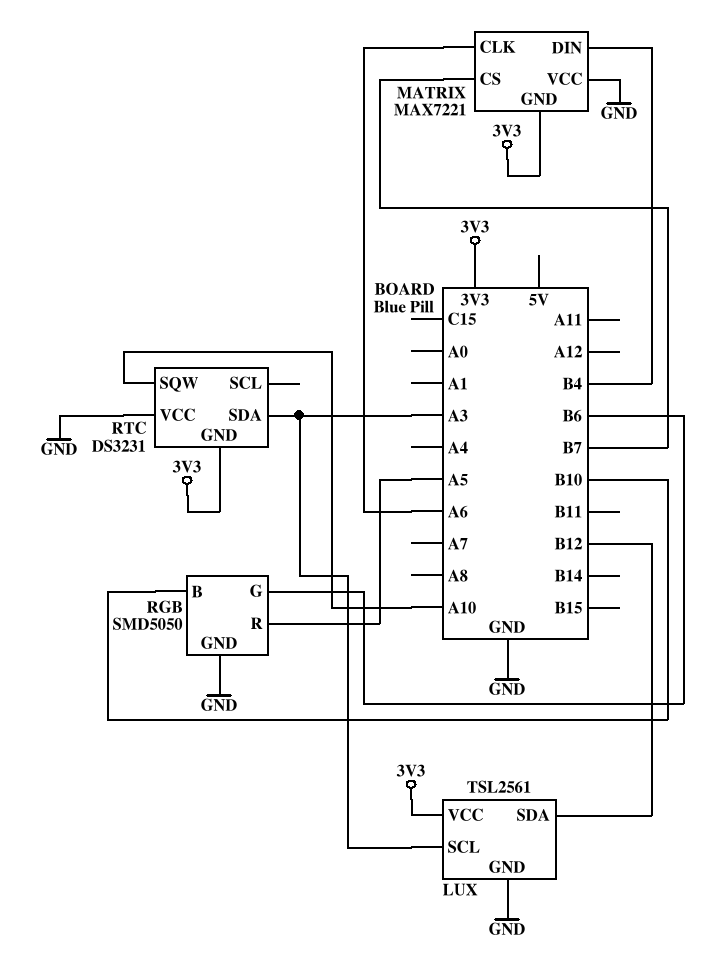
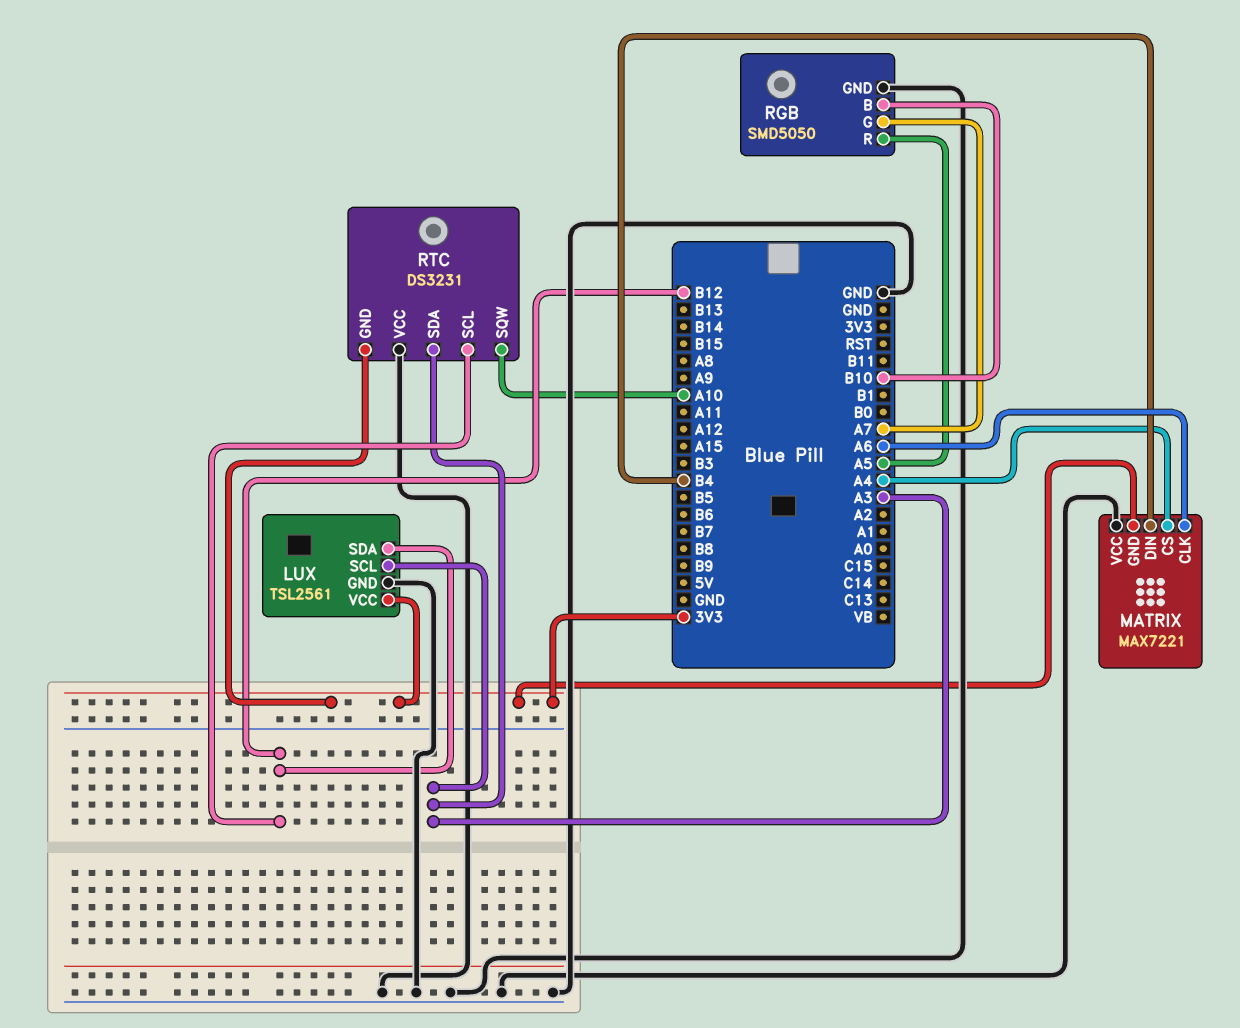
MATRIX pin CS: B7 -> A4
RGB pin G: B6 -> A7
RTC pin SCL: none -> B12

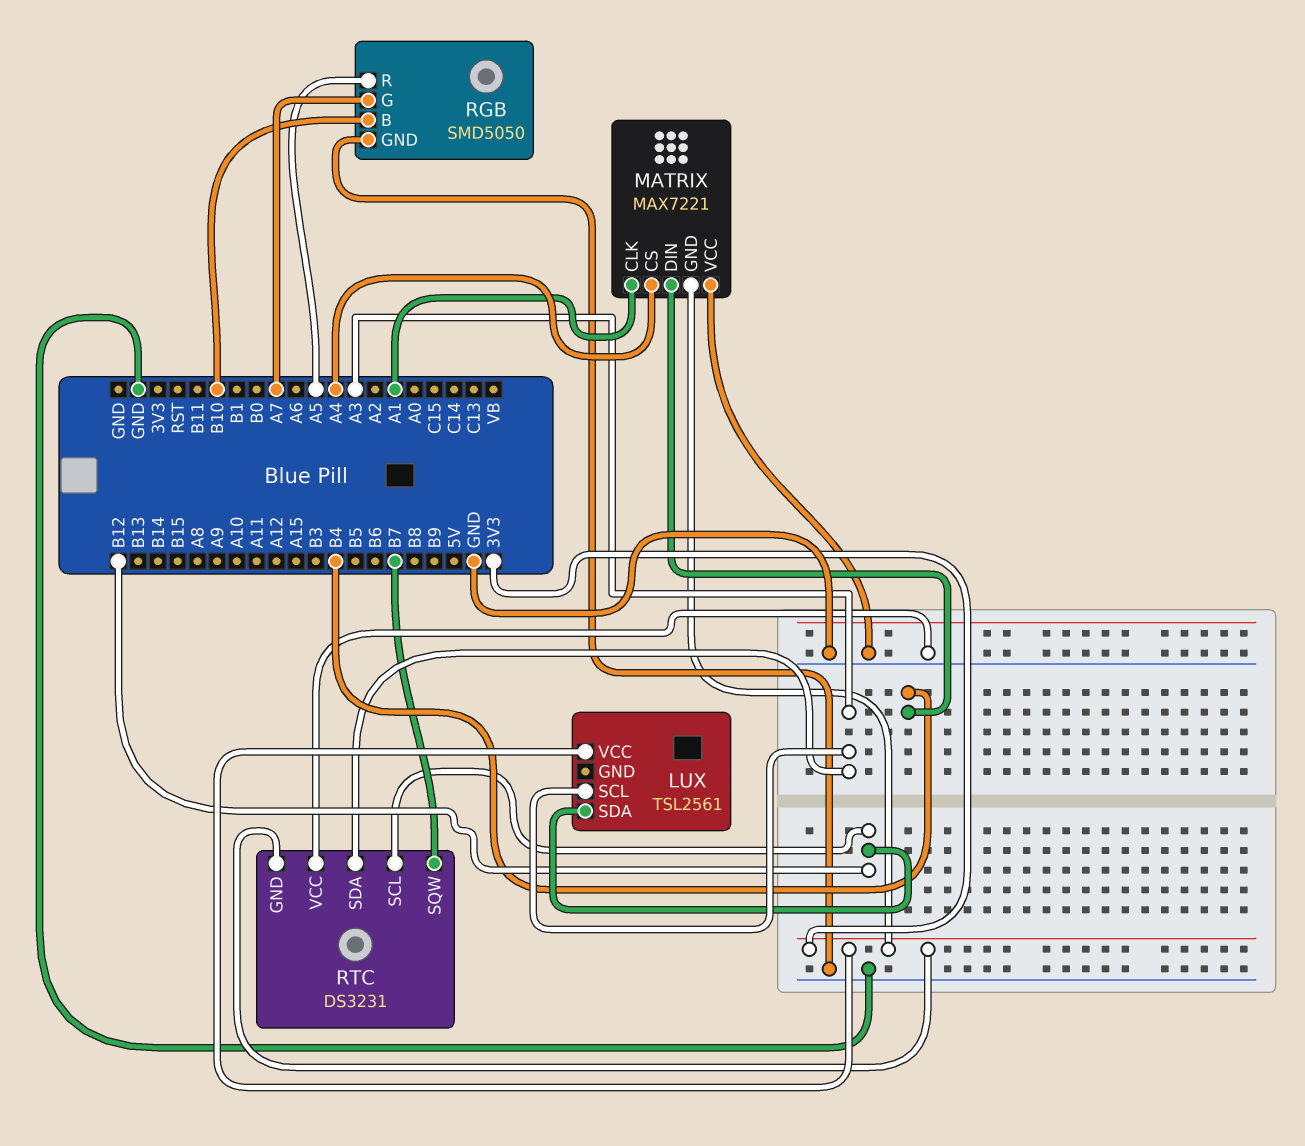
LUX pin GND: GND -> none
MATRIX pin CLK: A6 -> A1
RTC pin SQW: A10 -> B7

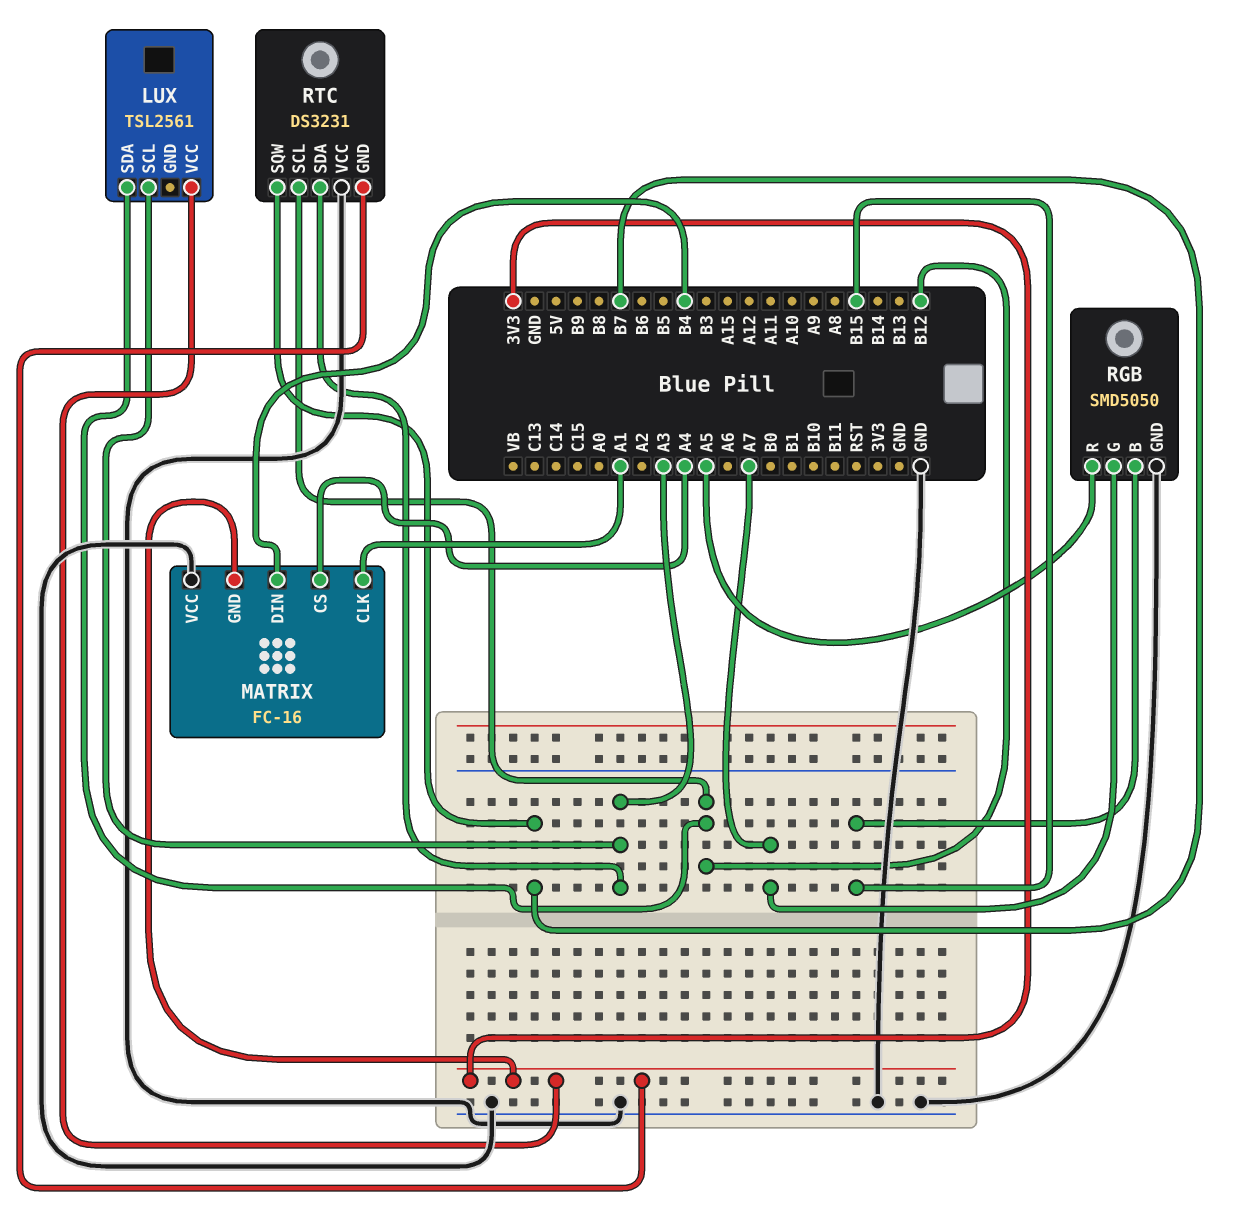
MATRIX: MAX7221 -> FC-16
RGB pin B: B10 -> B15

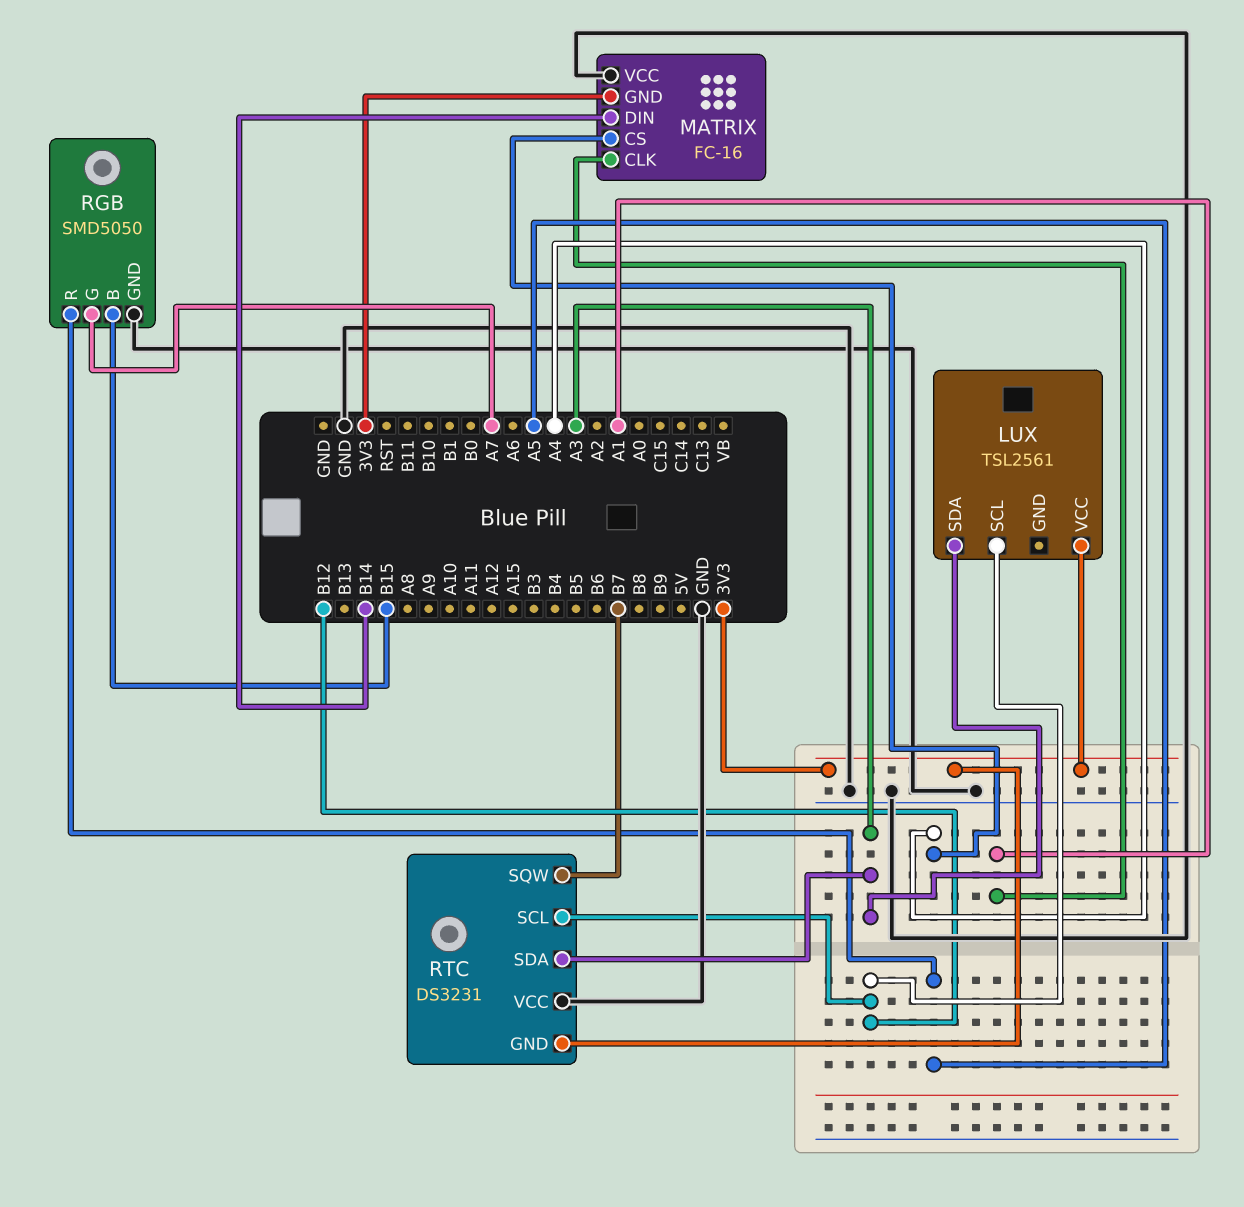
LUX pin SCL: A3 -> B12
LUX pin SDA: B12 -> A3
MATRIX pin DIN: B4 -> B14

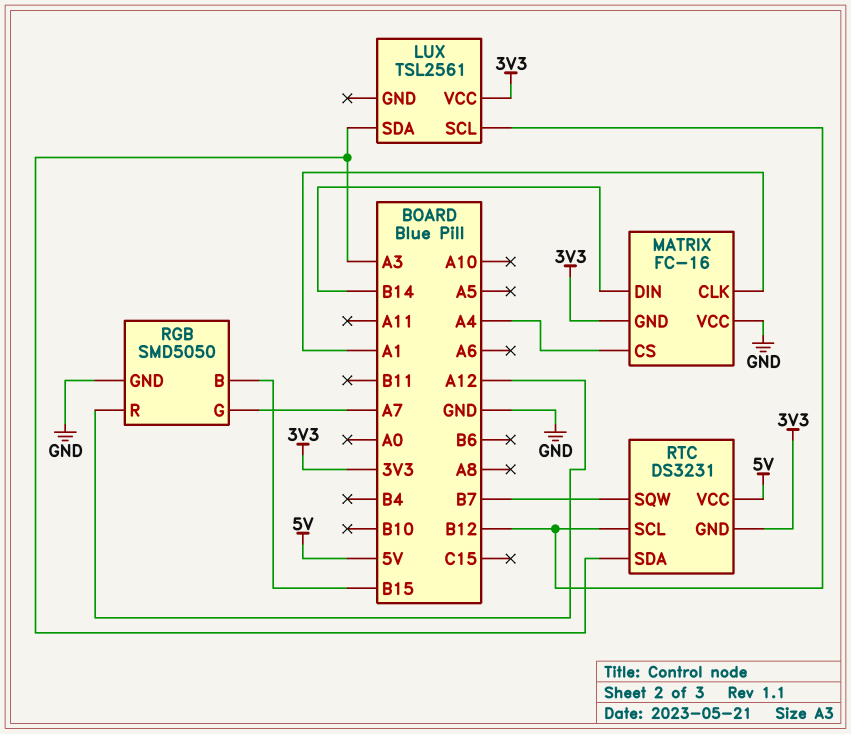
RGB pin R: A5 -> A12
RTC pin VCC: GND -> 5V

